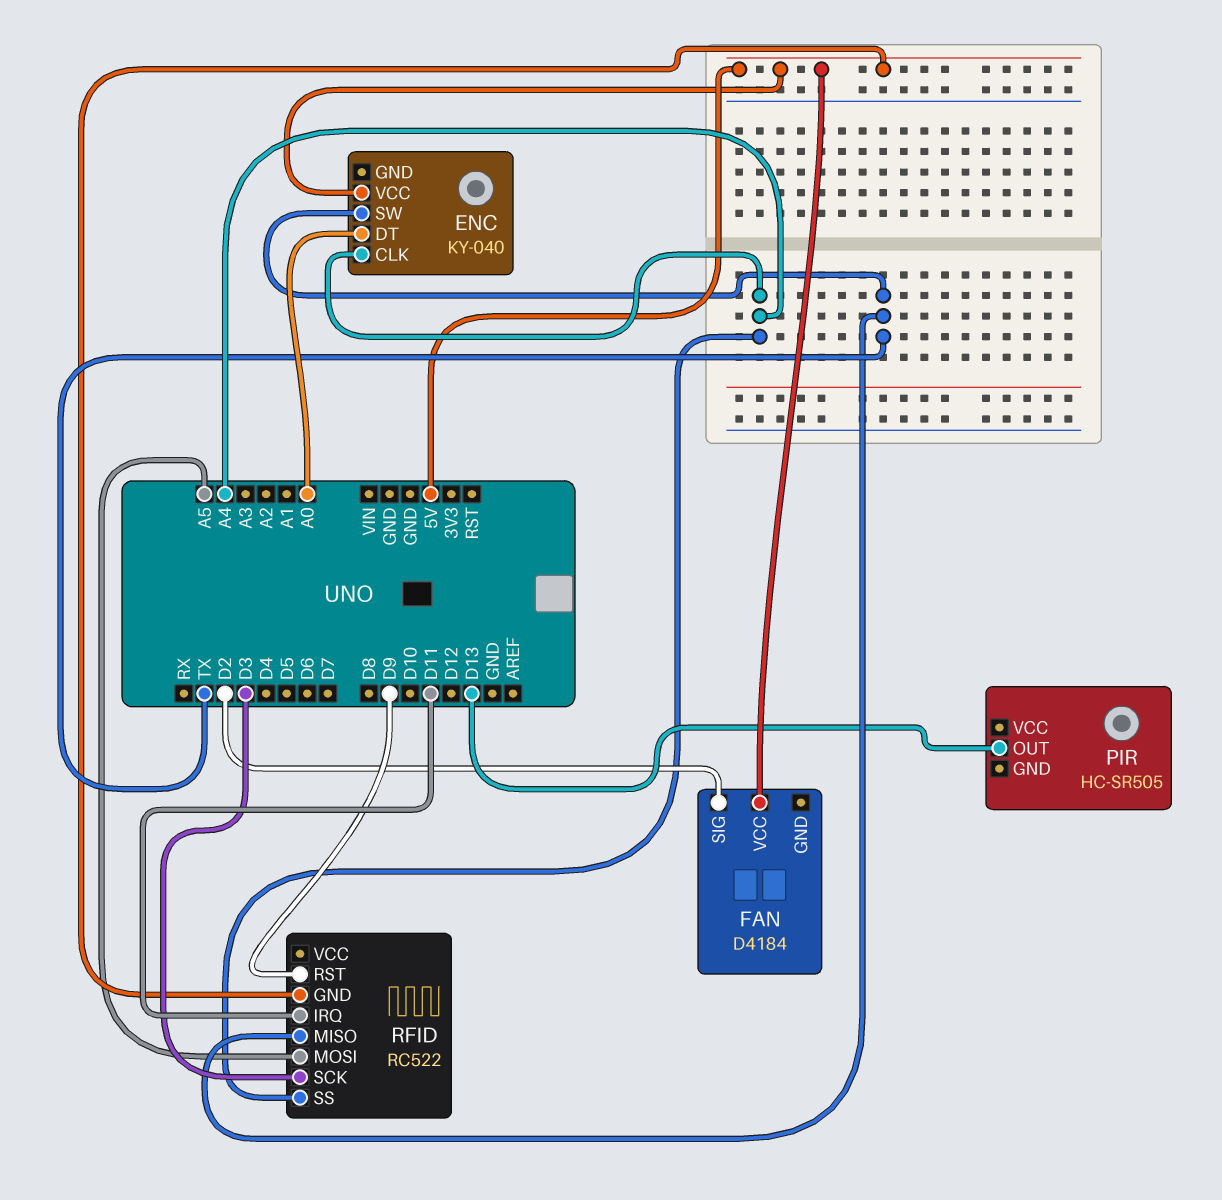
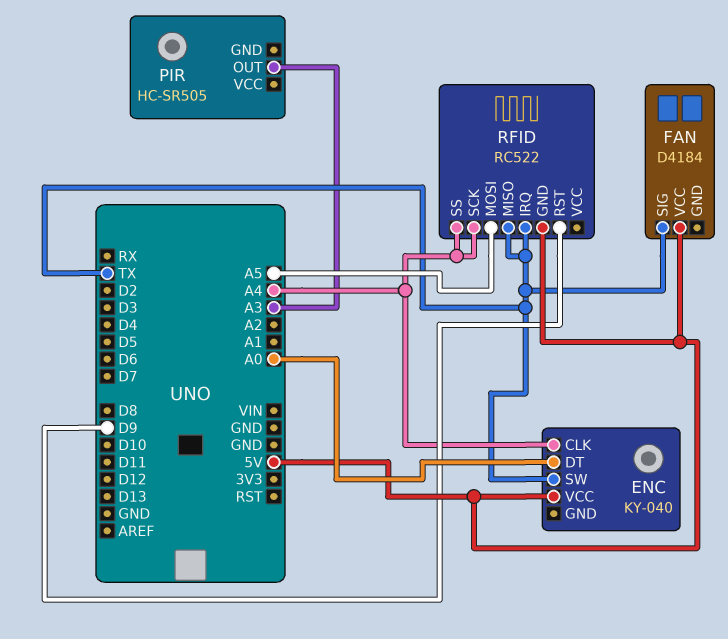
FAN pin SIG: D2 -> TX
PIR pin OUT: D13 -> A3
RFID pin IRQ: D11 -> TX
RFID pin SCK: D3 -> A4

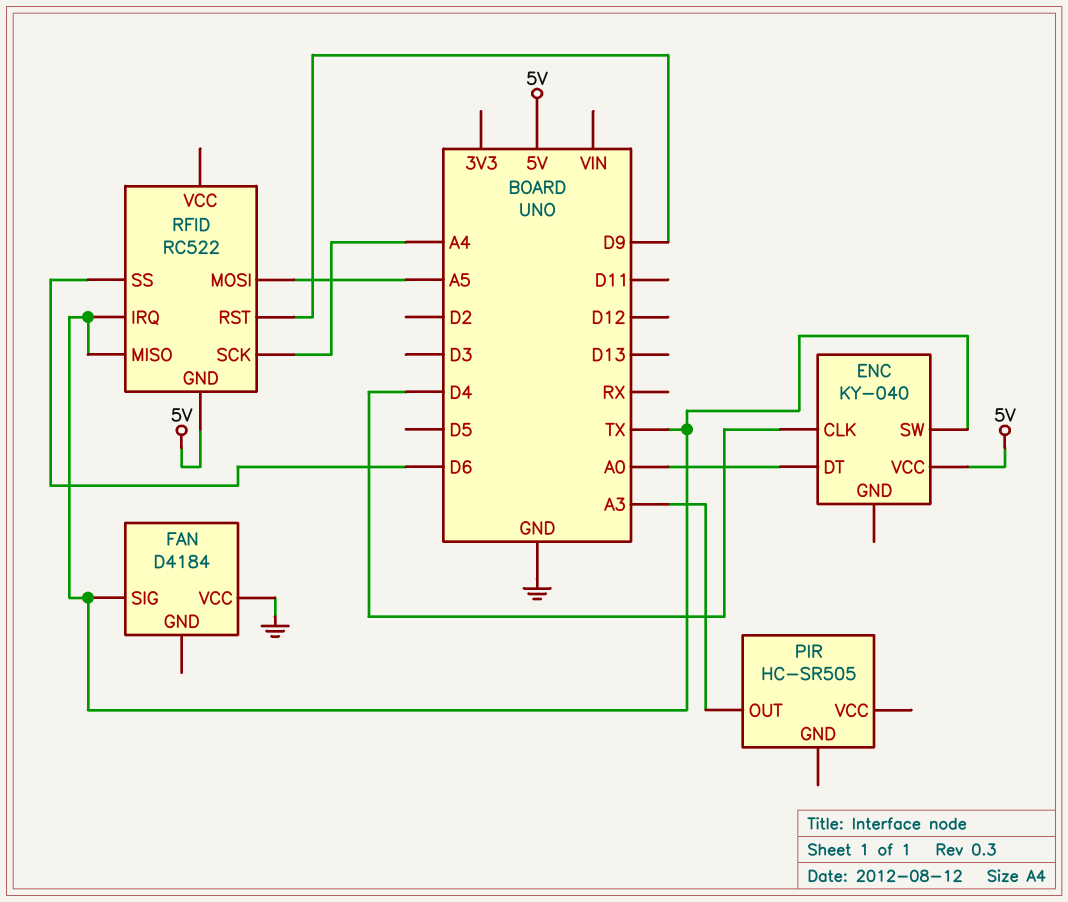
ENC pin CLK: A4 -> D4
FAN pin VCC: 5V -> GND
RFID pin SS: A4 -> D6

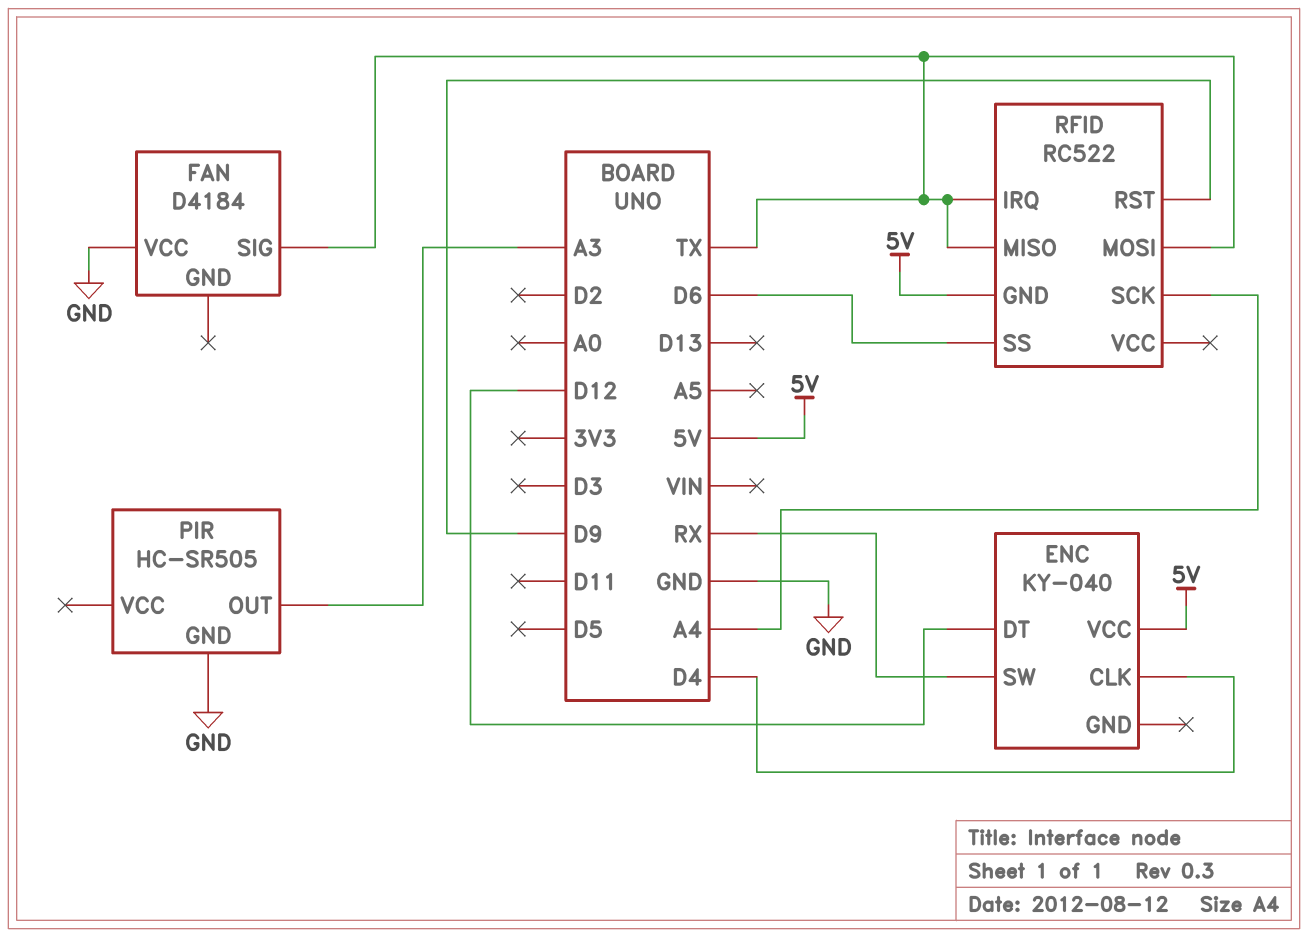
ENC pin DT: A0 -> D12
ENC pin SW: TX -> RX
PIR pin GND: none -> GND
RFID pin MOSI: A5 -> TX

